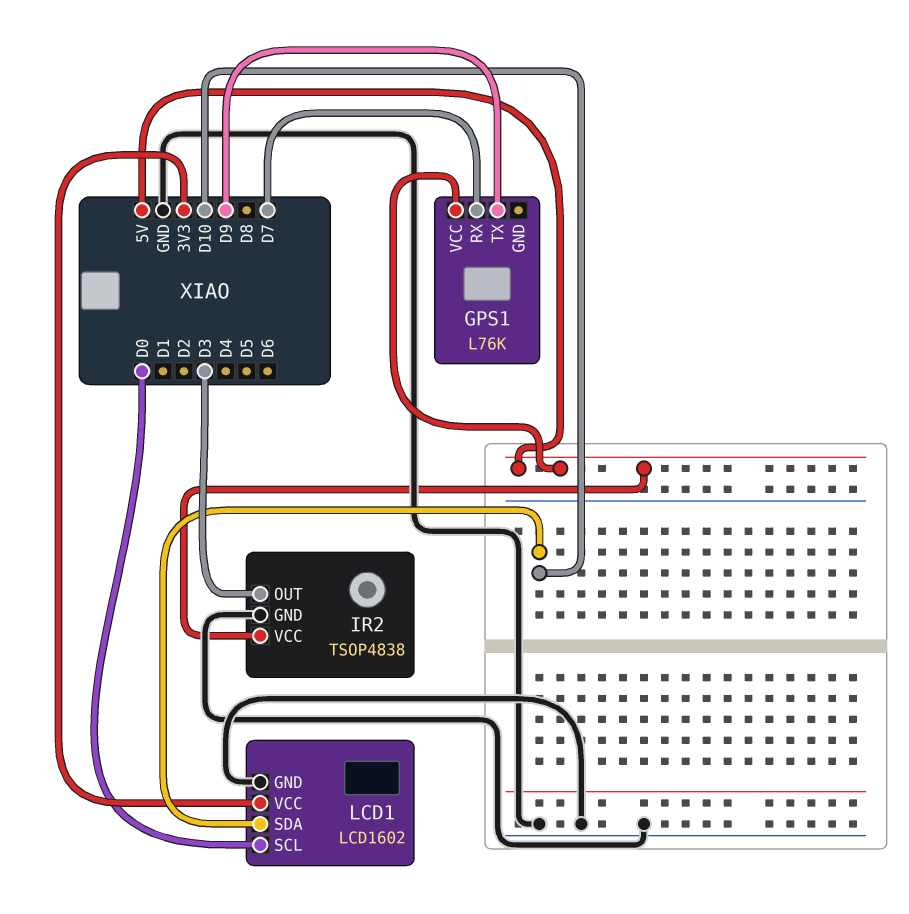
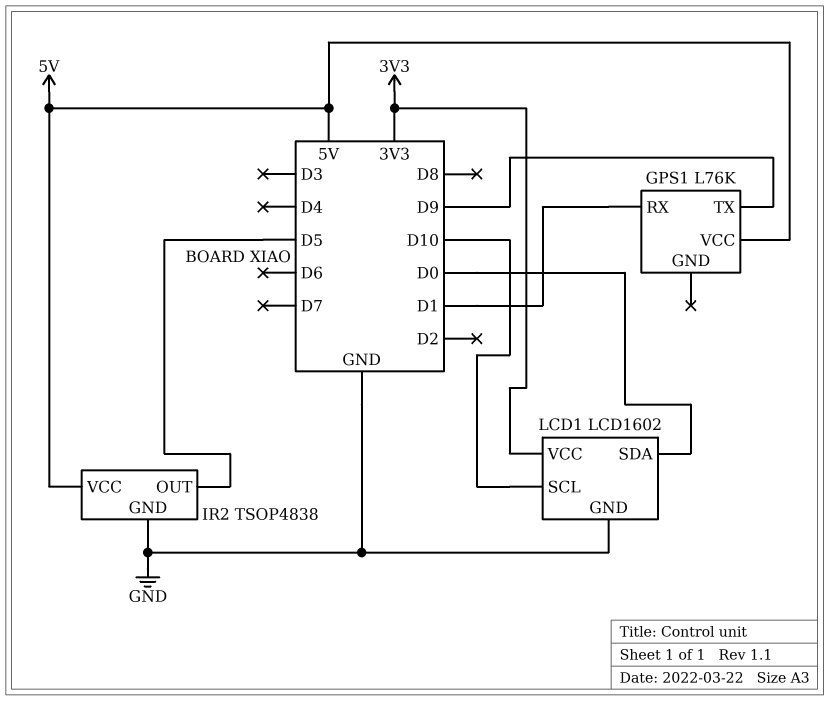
GPS1 pin RX: D7 -> D1
IR2 pin OUT: D3 -> D5
LCD1 pin SCL: D0 -> D10
LCD1 pin SDA: D10 -> D0

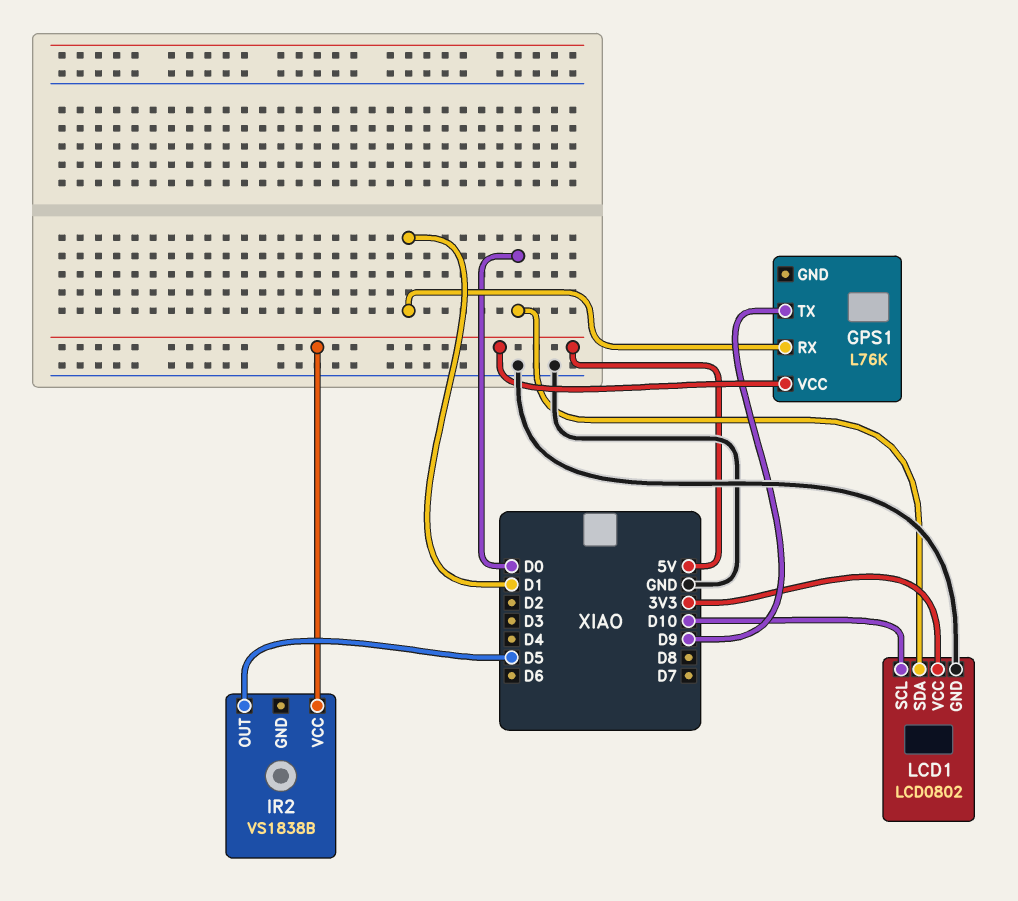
IR2: TSOP4838 -> VS1838B
IR2 pin GND: GND -> none
LCD1: LCD1602 -> LCD0802

